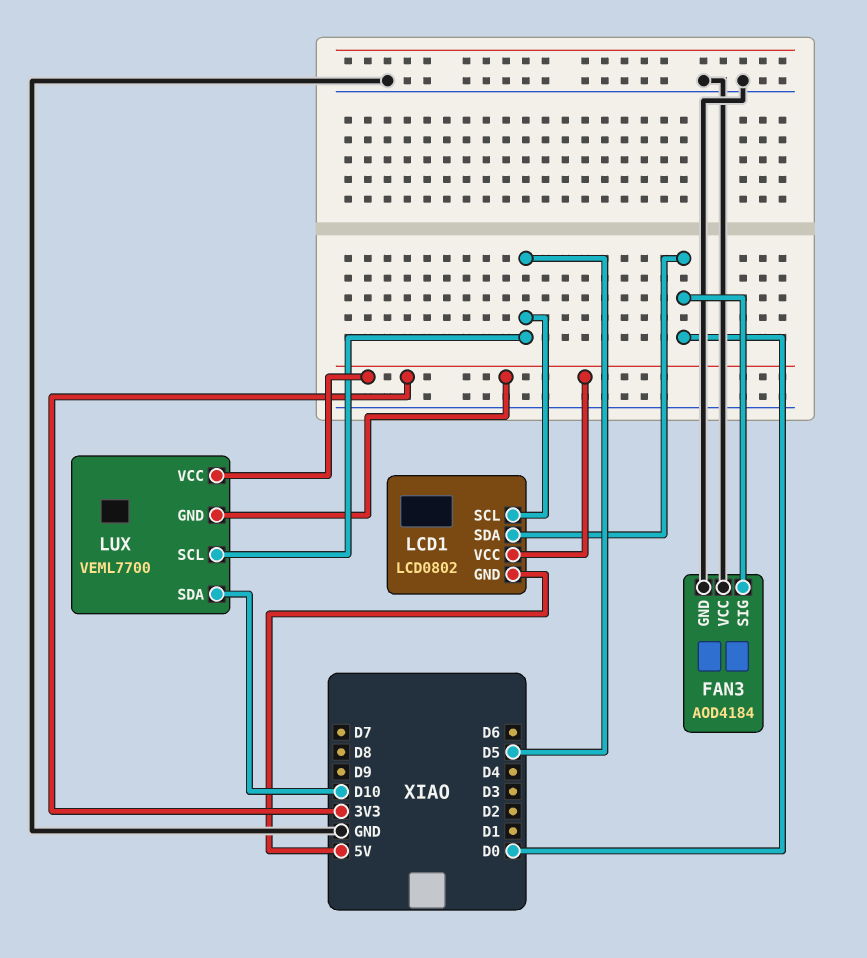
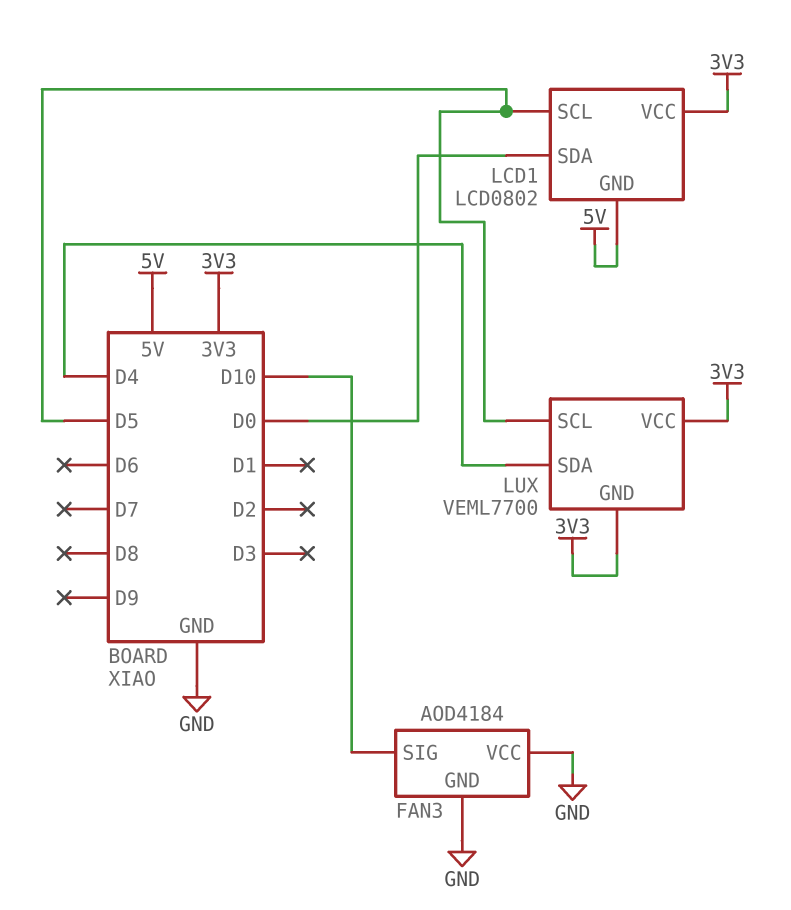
FAN3 pin SIG: D0 -> D10
LUX pin SDA: D10 -> D4

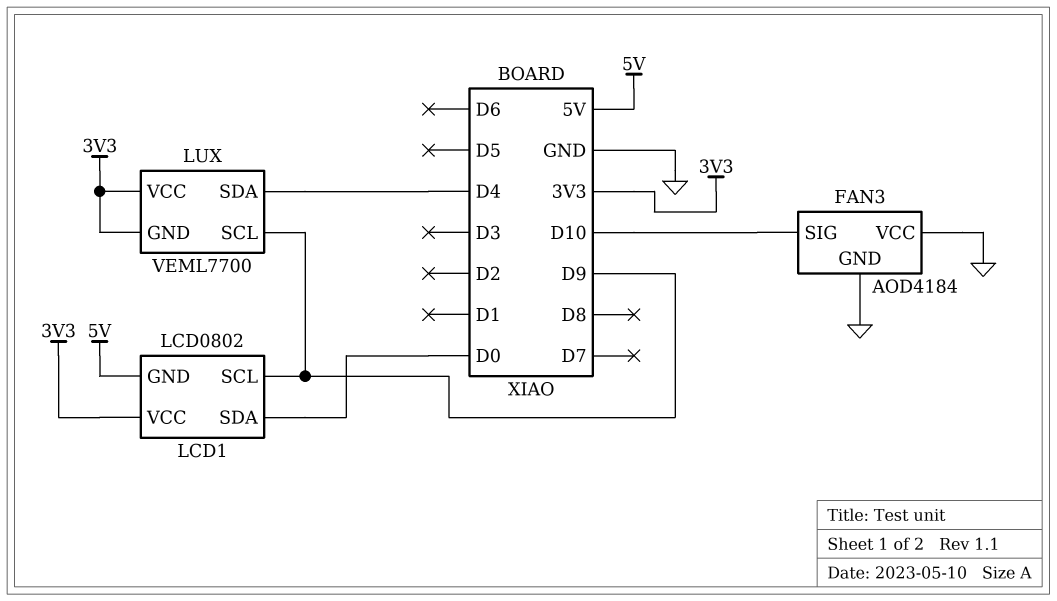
LCD1 pin SCL: D5 -> D9
LUX pin SCL: D5 -> D9

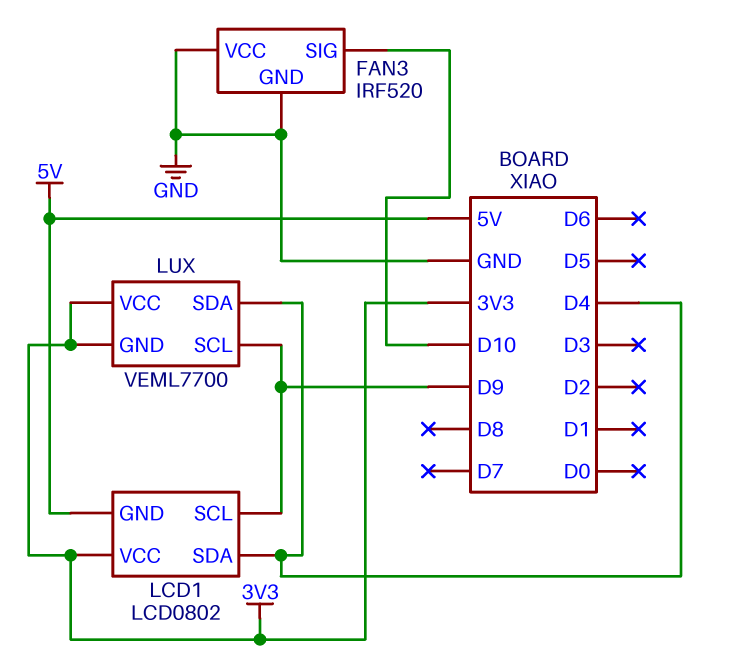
FAN3: AOD4184 -> IRF520
LCD1 pin SDA: D0 -> D4

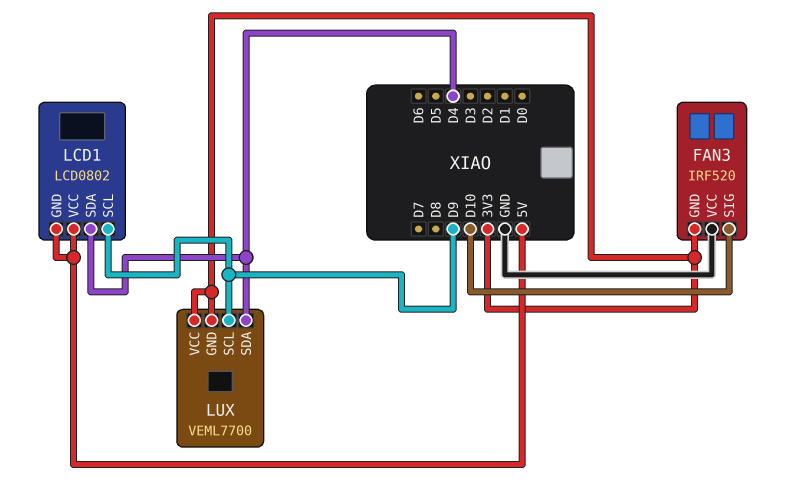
FAN3 pin GND: GND -> 3V3
LCD1 pin VCC: 3V3 -> 5V

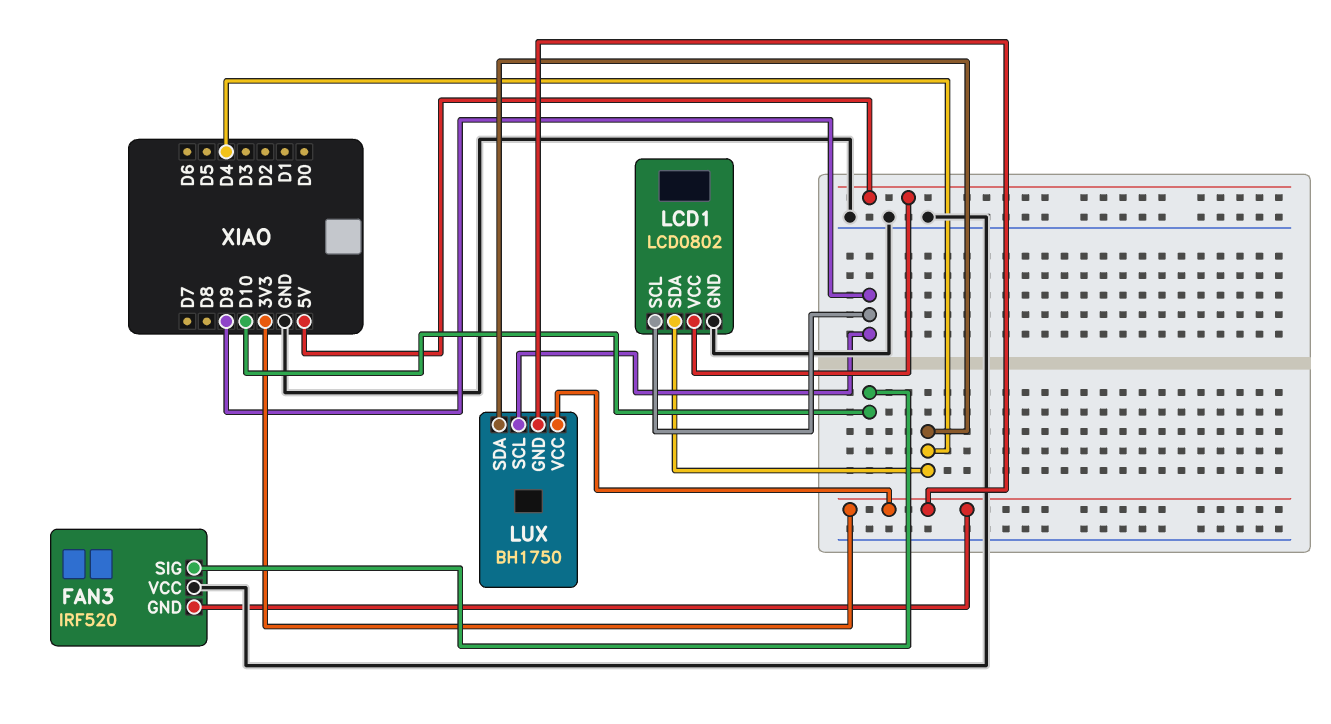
LCD1 pin GND: 5V -> GND
LUX: VEML7700 -> BH1750

